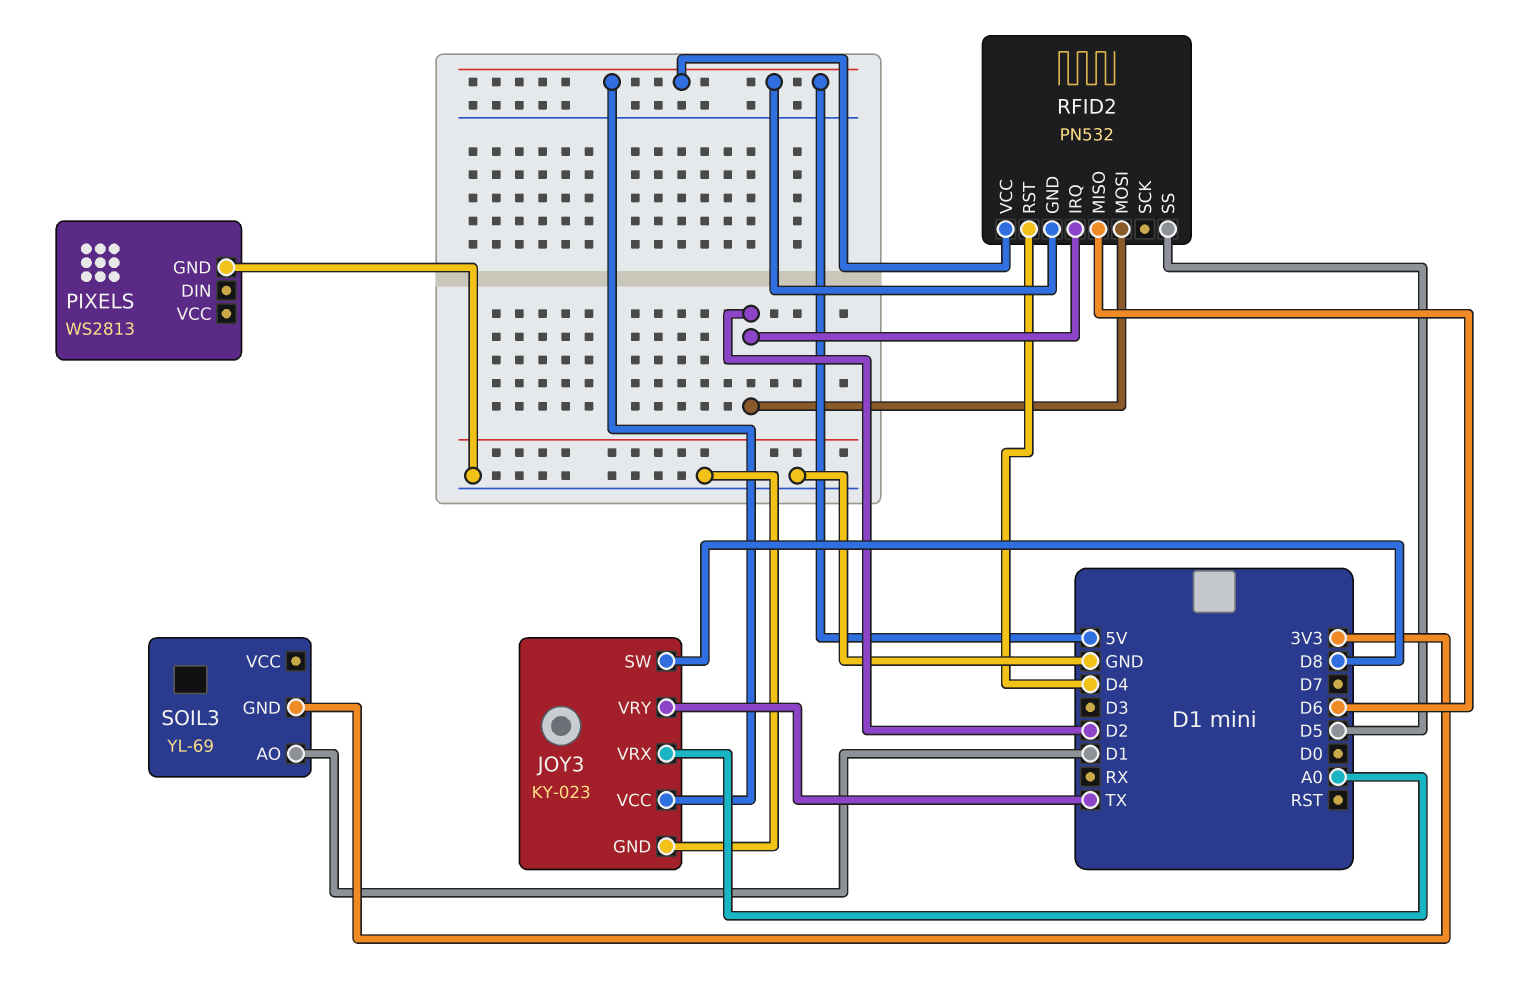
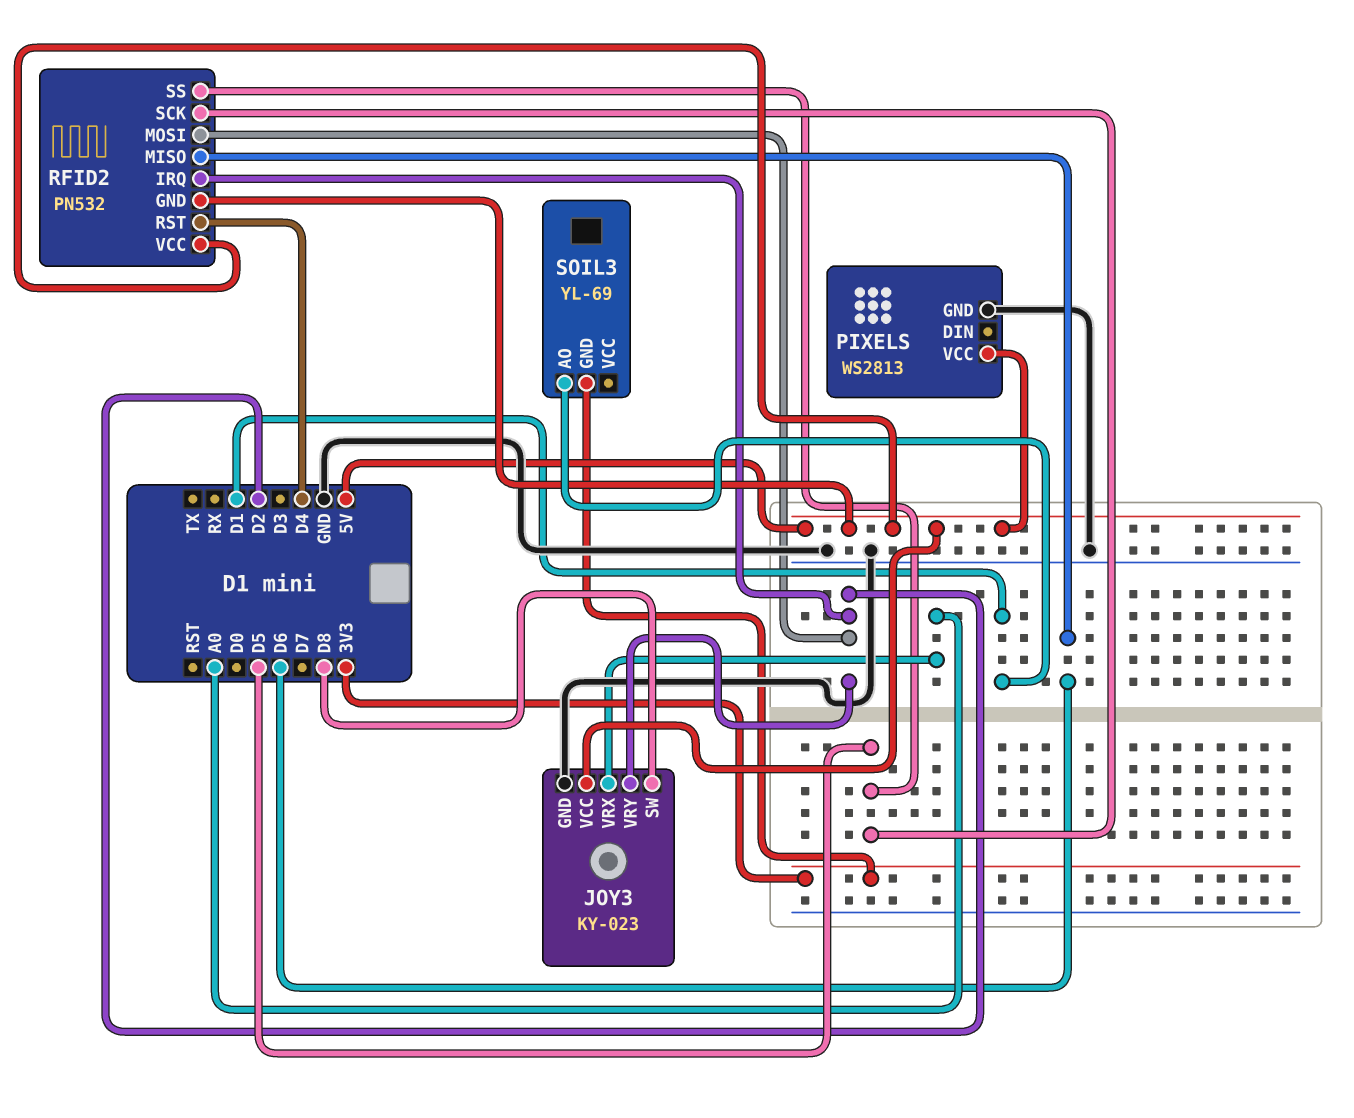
JOY3 pin VRY: TX -> D2
PIXELS pin VCC: none -> 5V
RFID2 pin SCK: none -> D5

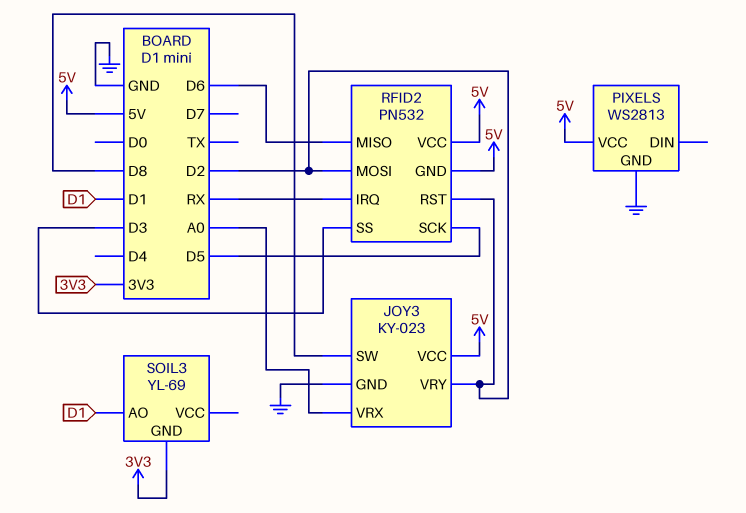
RFID2 pin IRQ: D2 -> RX
RFID2 pin RST: D4 -> D2
RFID2 pin SS: D5 -> D3

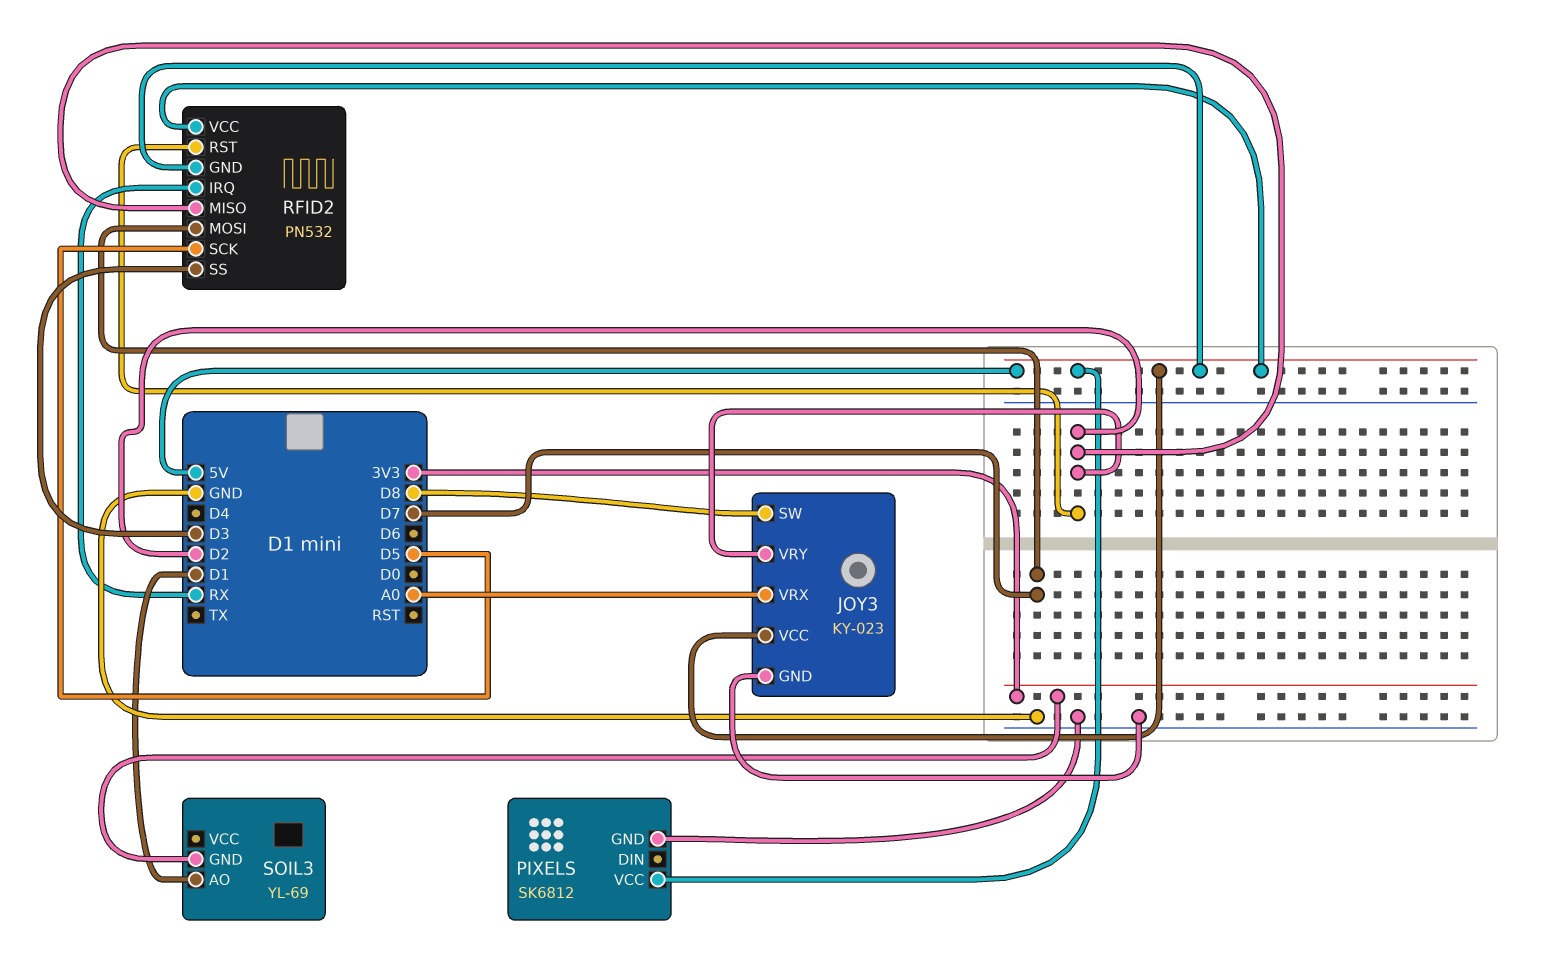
PIXELS: WS2813 -> SK6812
RFID2 pin MISO: D6 -> D2
RFID2 pin MOSI: D2 -> D7

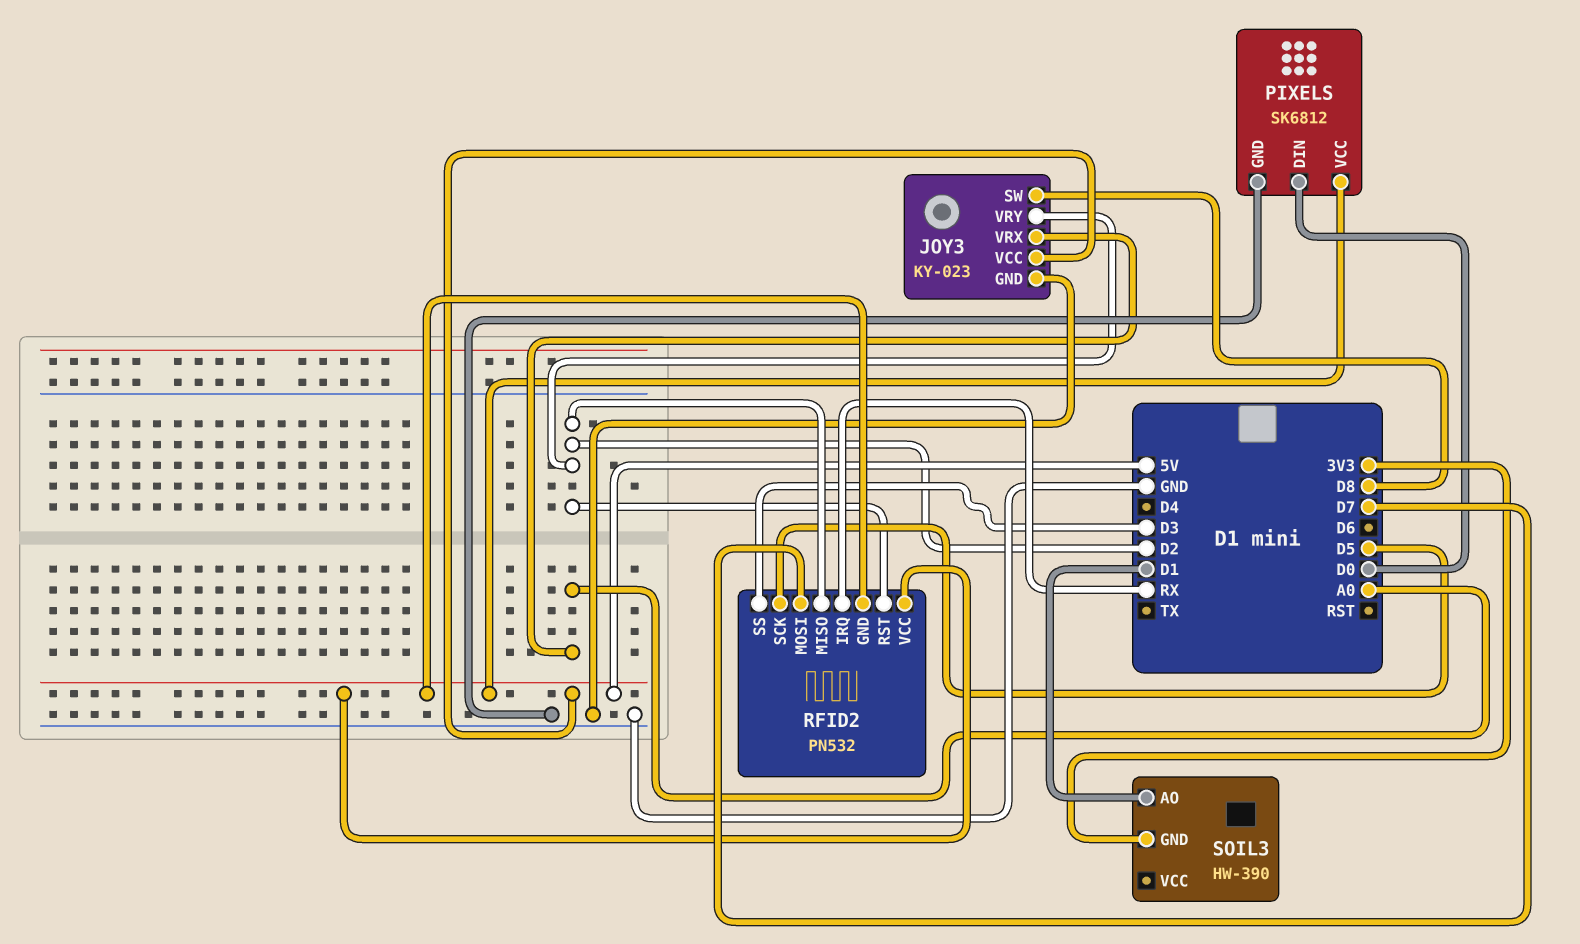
PIXELS pin DIN: none -> D0
SOIL3: YL-69 -> HW-390

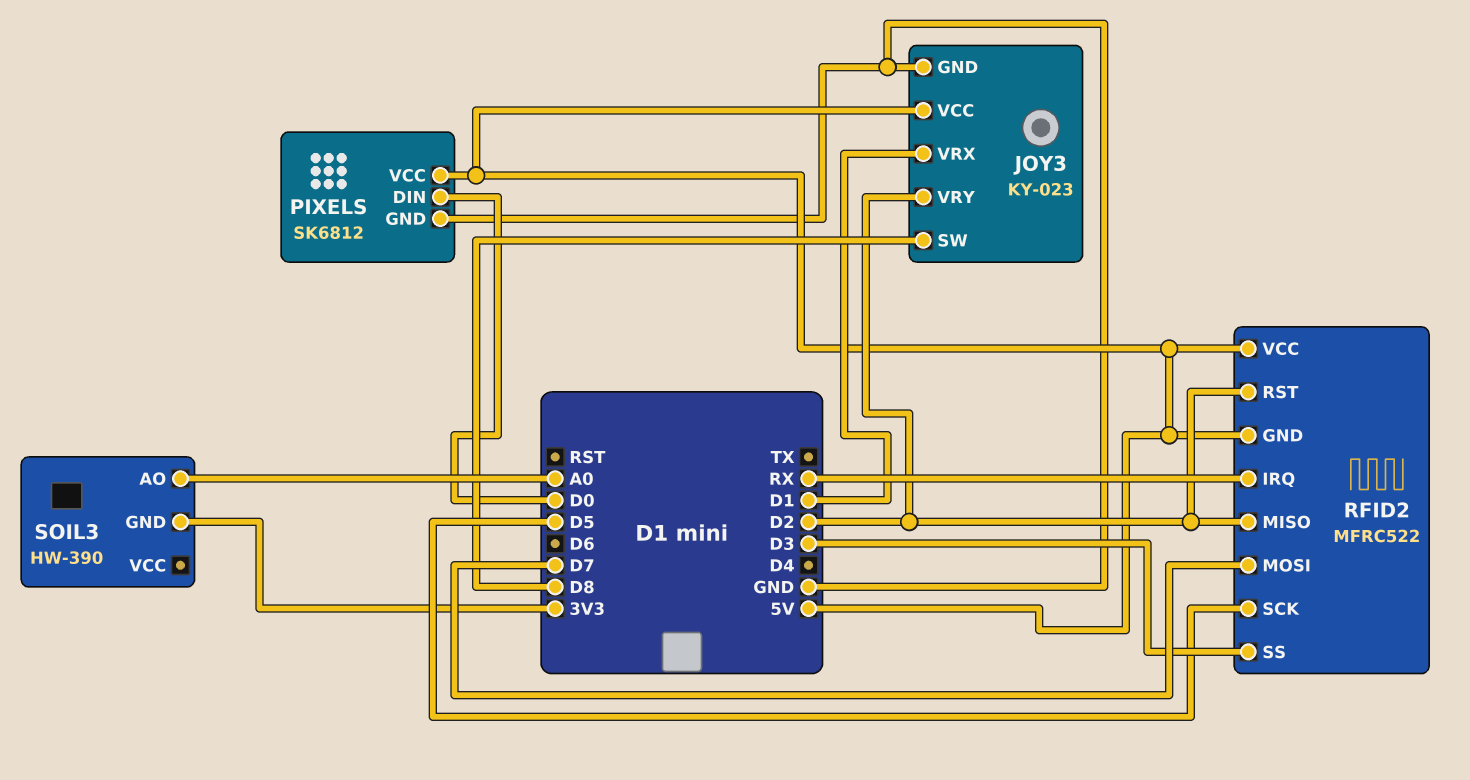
JOY3 pin VRX: A0 -> D1
RFID2: PN532 -> MFRC522
SOIL3 pin AO: D1 -> A0

